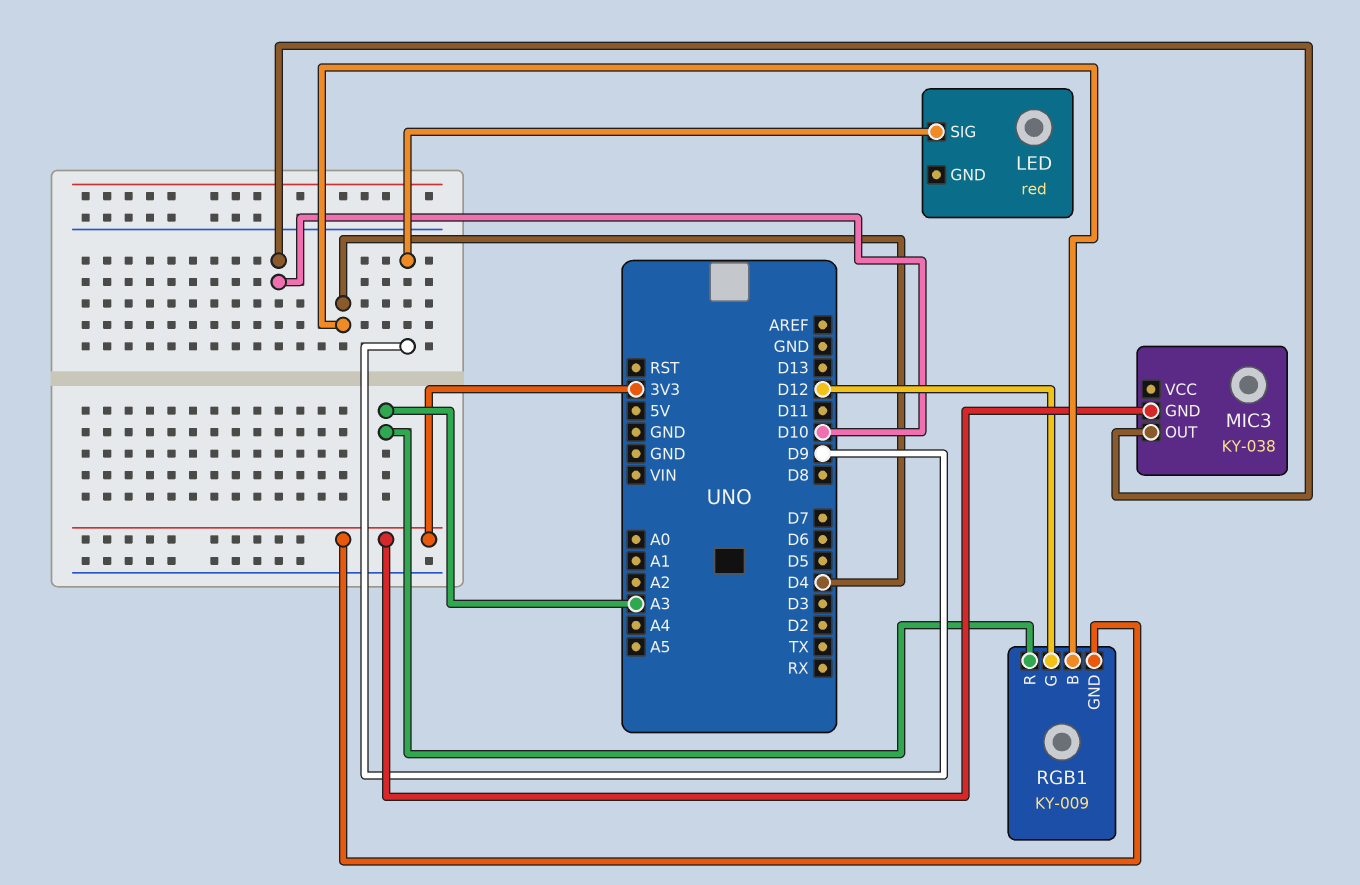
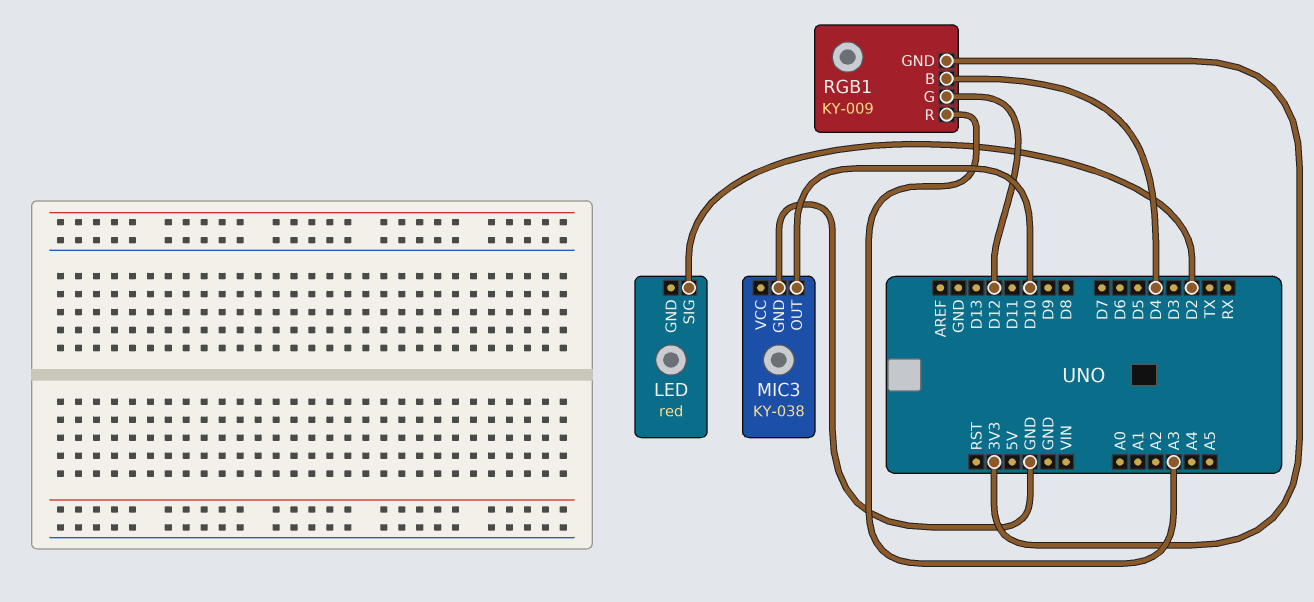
LED pin SIG: D9 -> D2
MIC3 pin GND: 3V3 -> GND

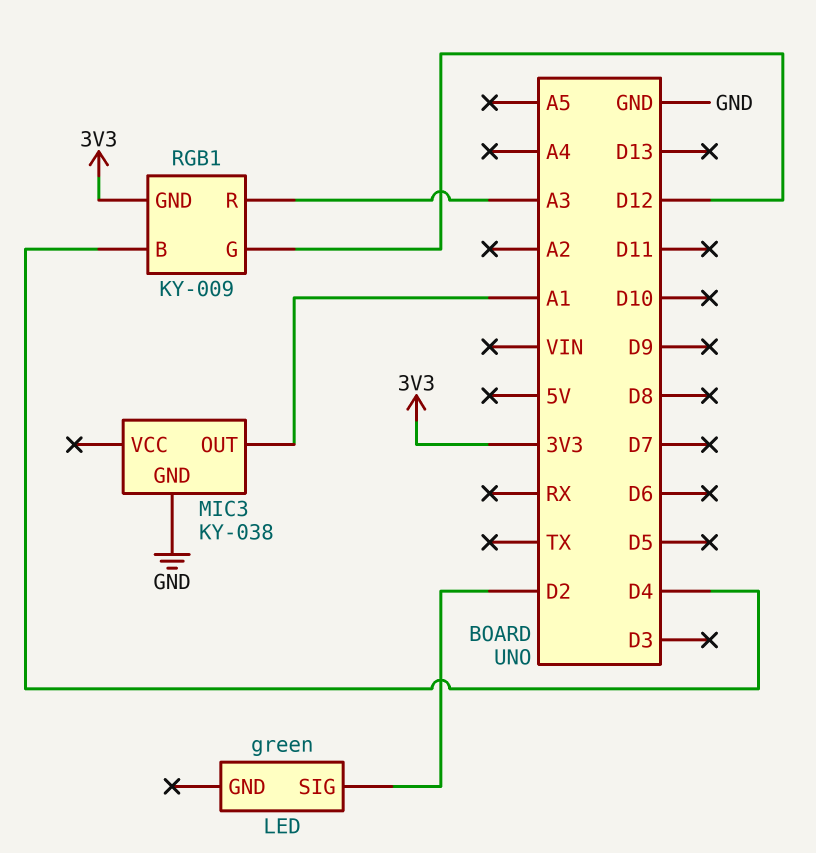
LED: red -> green
MIC3 pin OUT: D10 -> A1

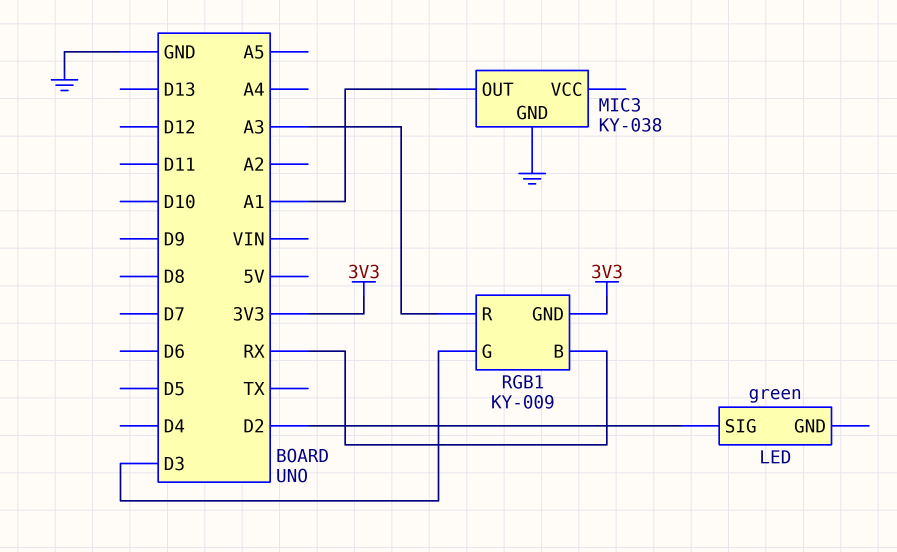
RGB1 pin B: D4 -> RX
RGB1 pin G: D12 -> D3

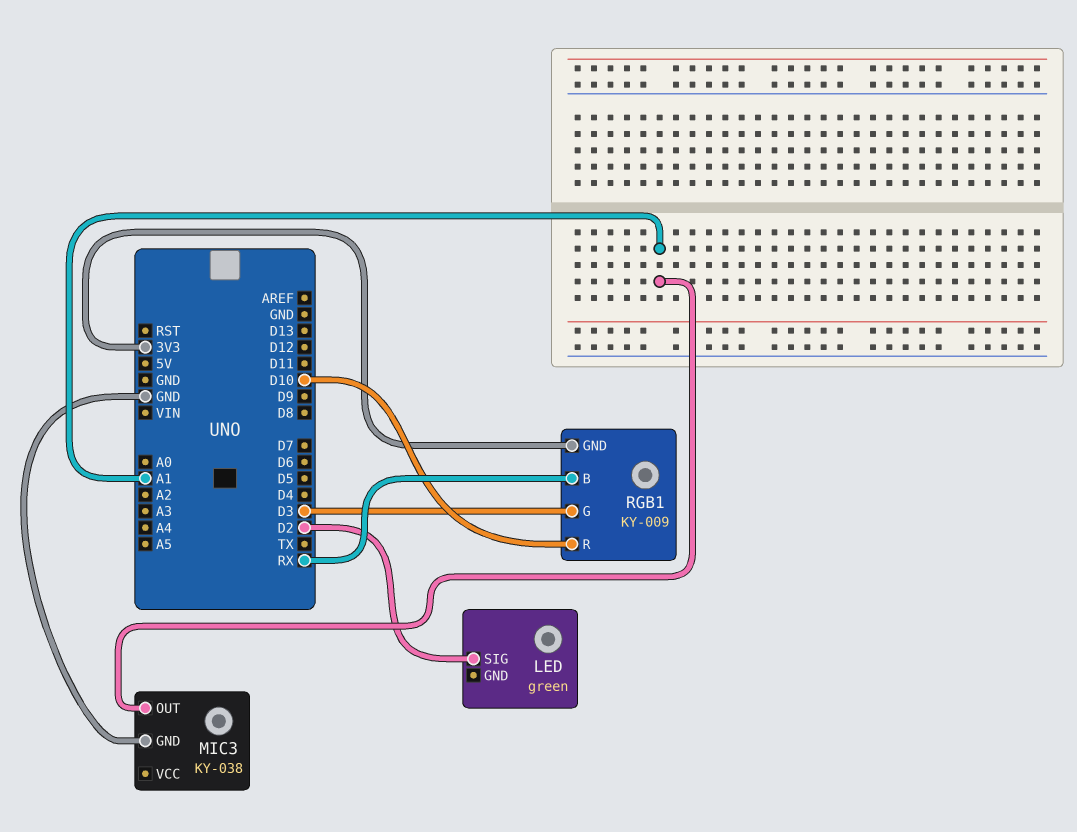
RGB1 pin R: A3 -> D10

